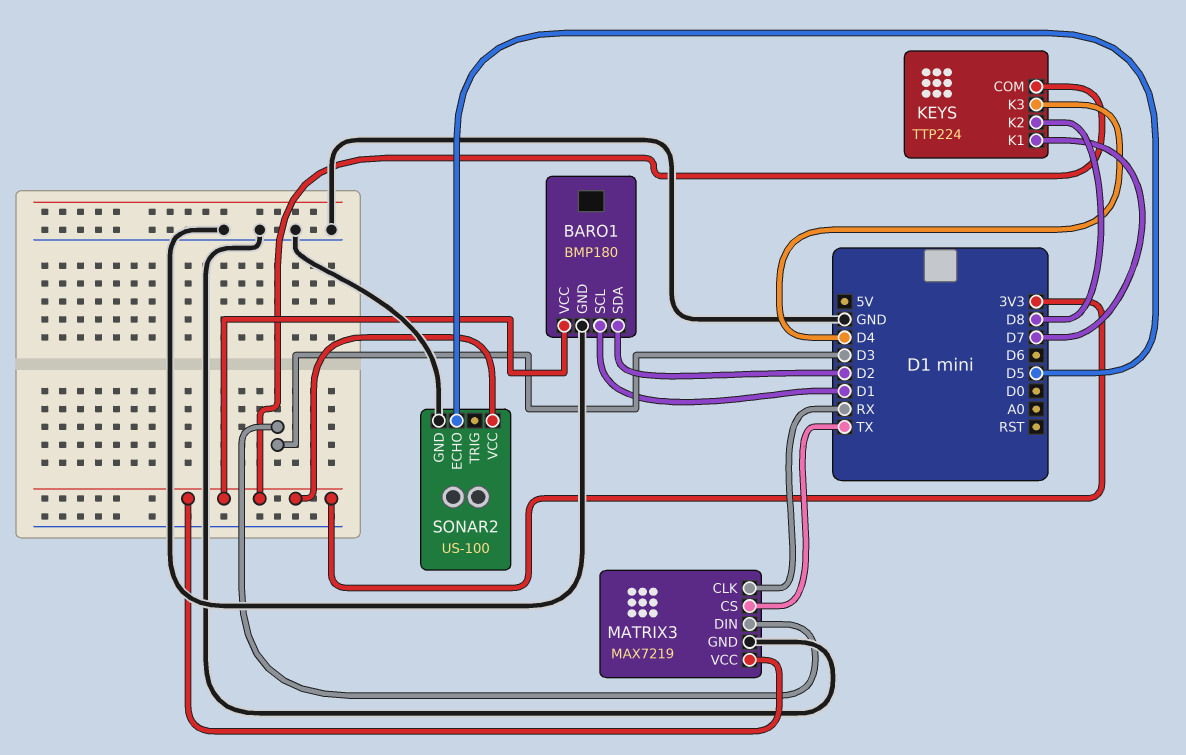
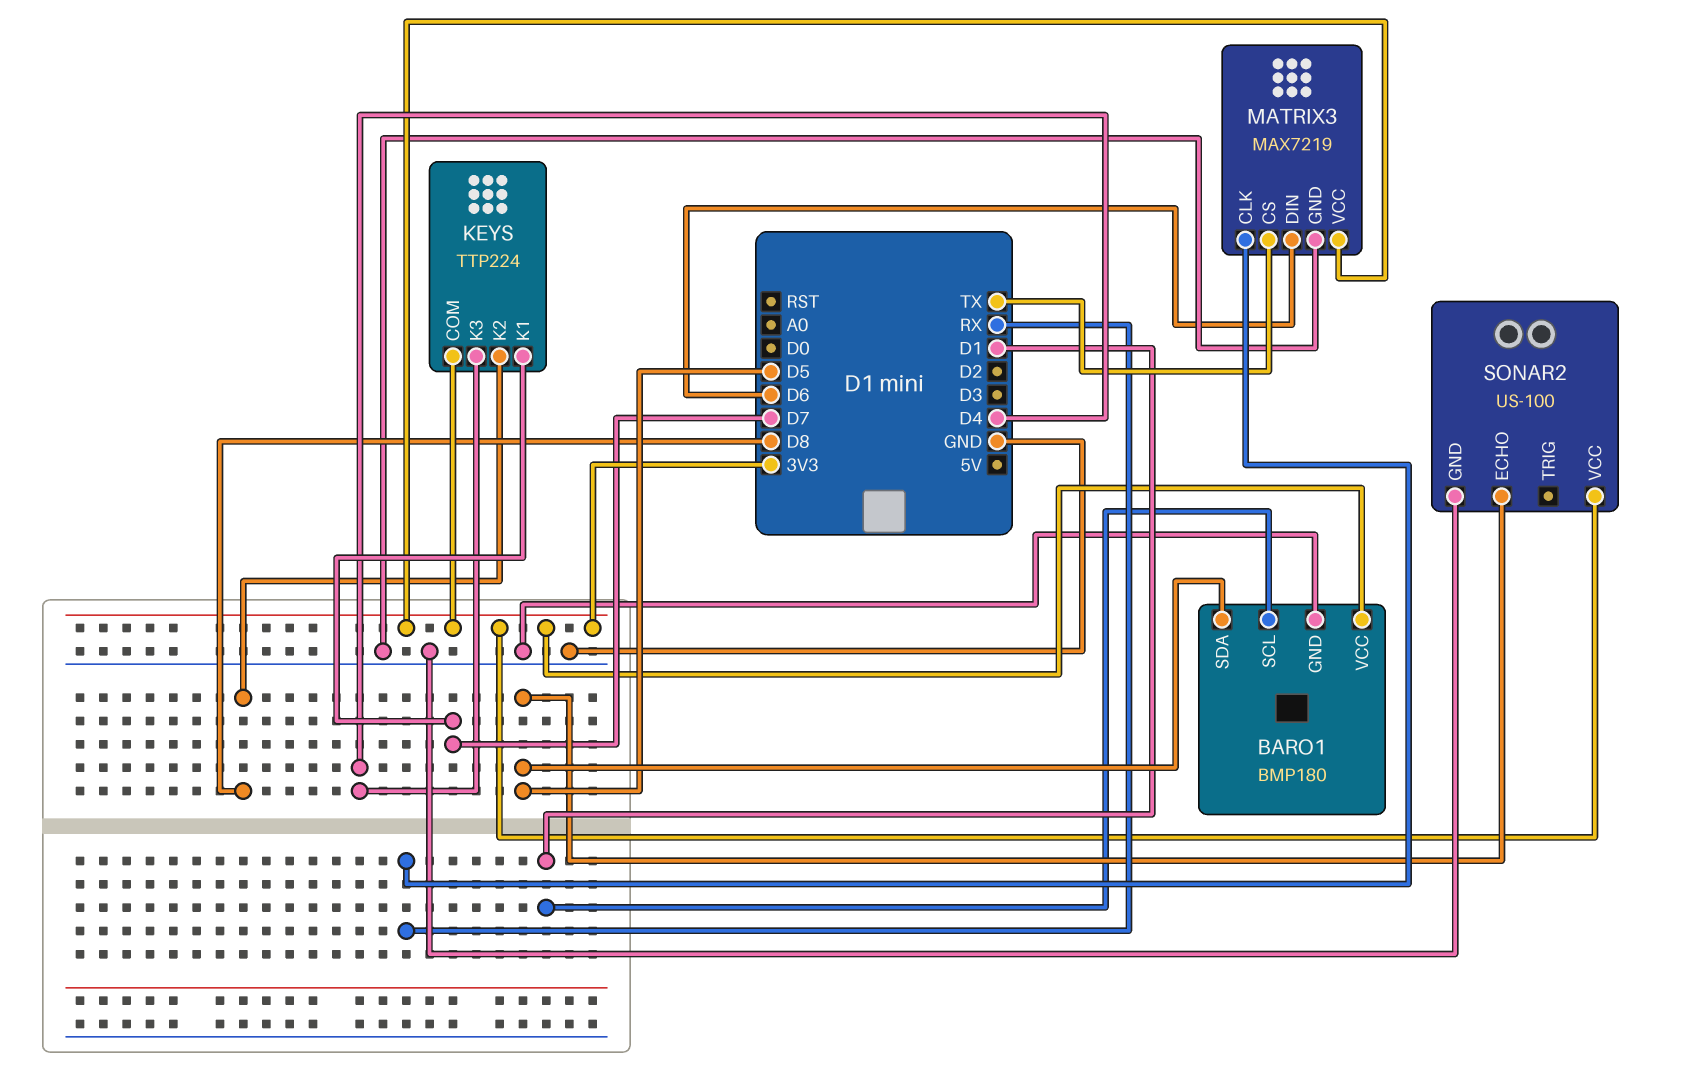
BARO1 pin SDA: D2 -> D5
MATRIX3 pin DIN: D3 -> D6

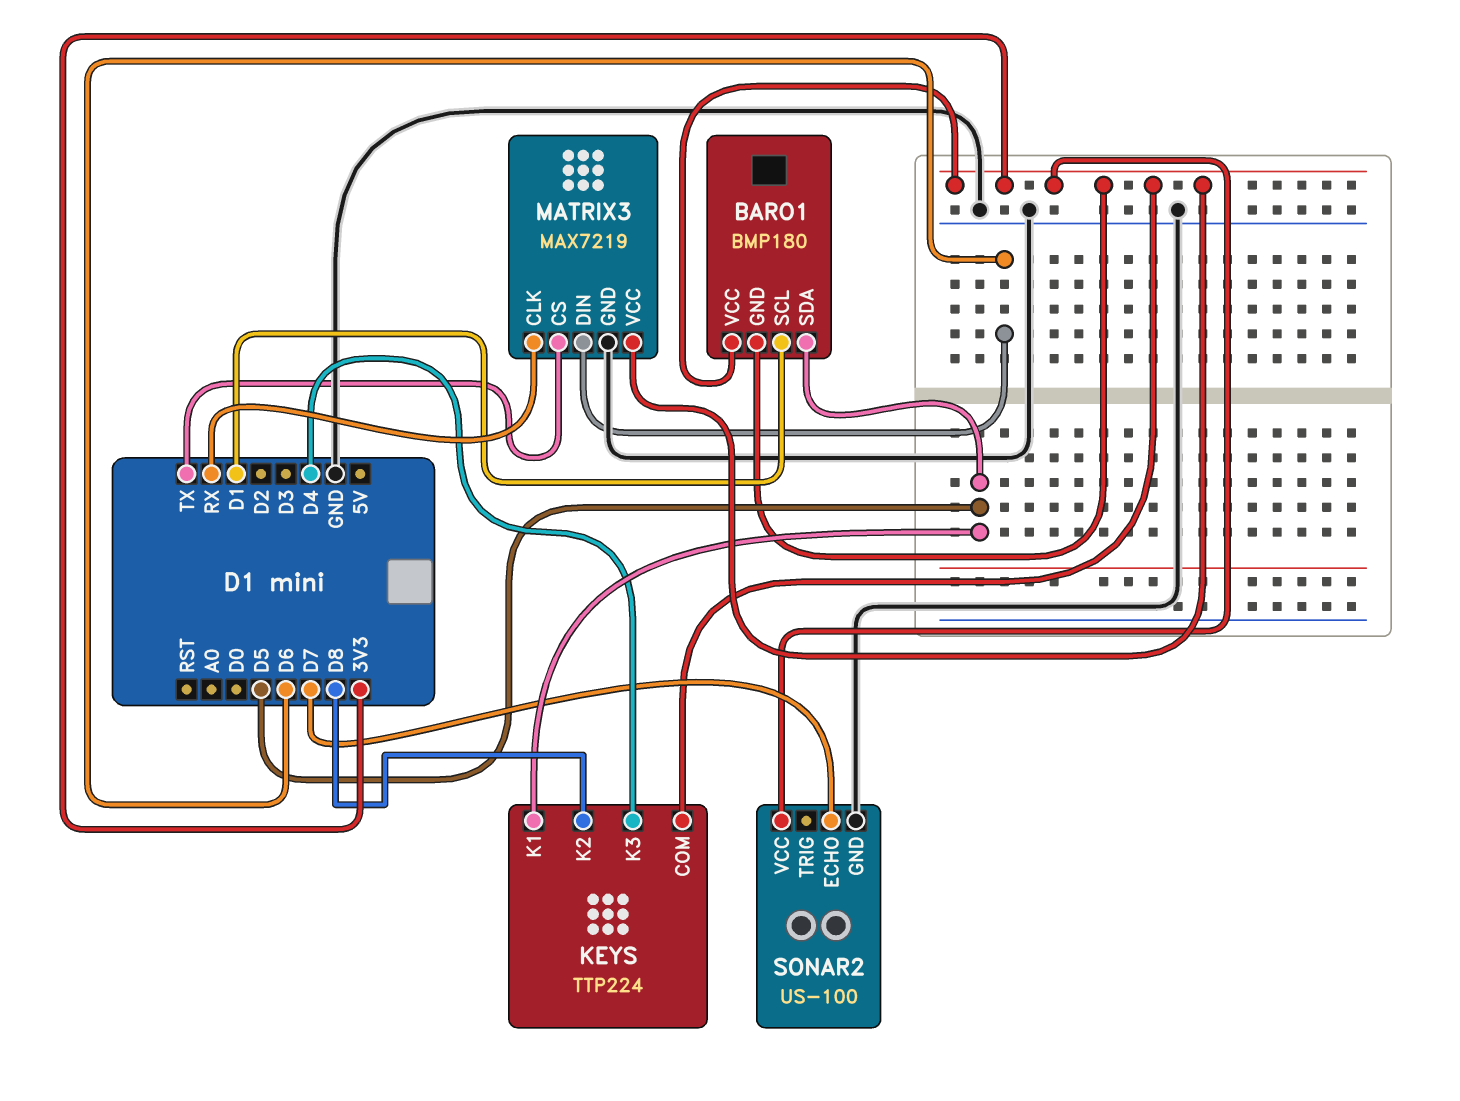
BARO1 pin GND: GND -> 3V3
KEYS pin K1: D7 -> D5
SONAR2 pin ECHO: D5 -> D7

